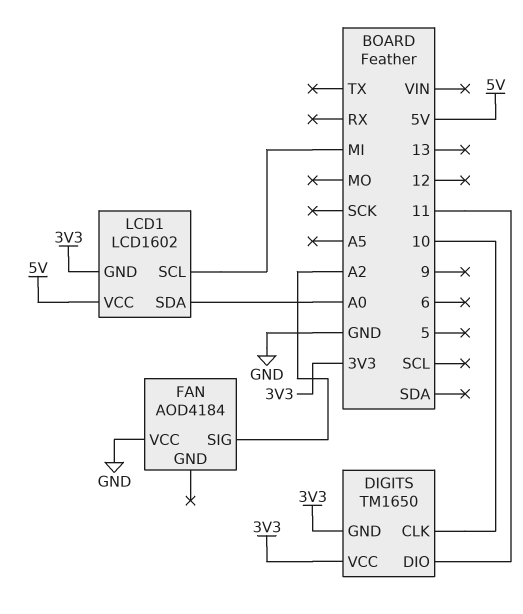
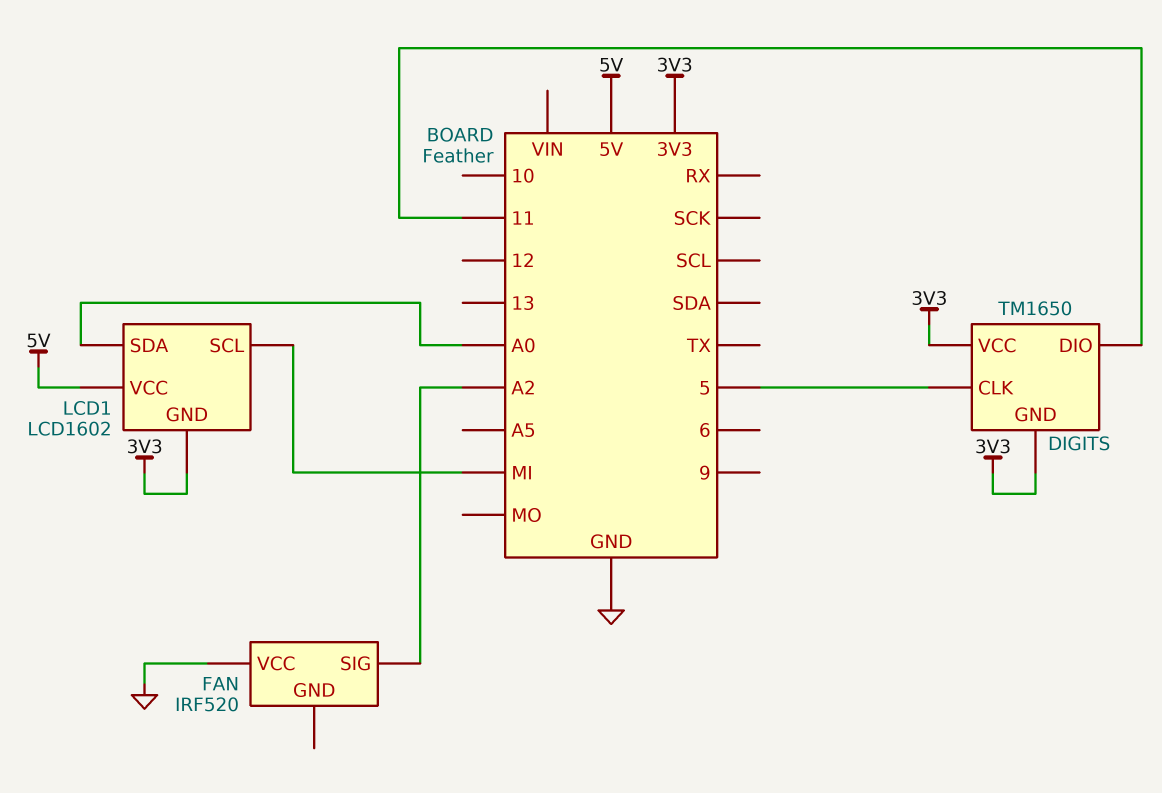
DIGITS pin CLK: 10 -> 5
FAN: AOD4184 -> IRF520

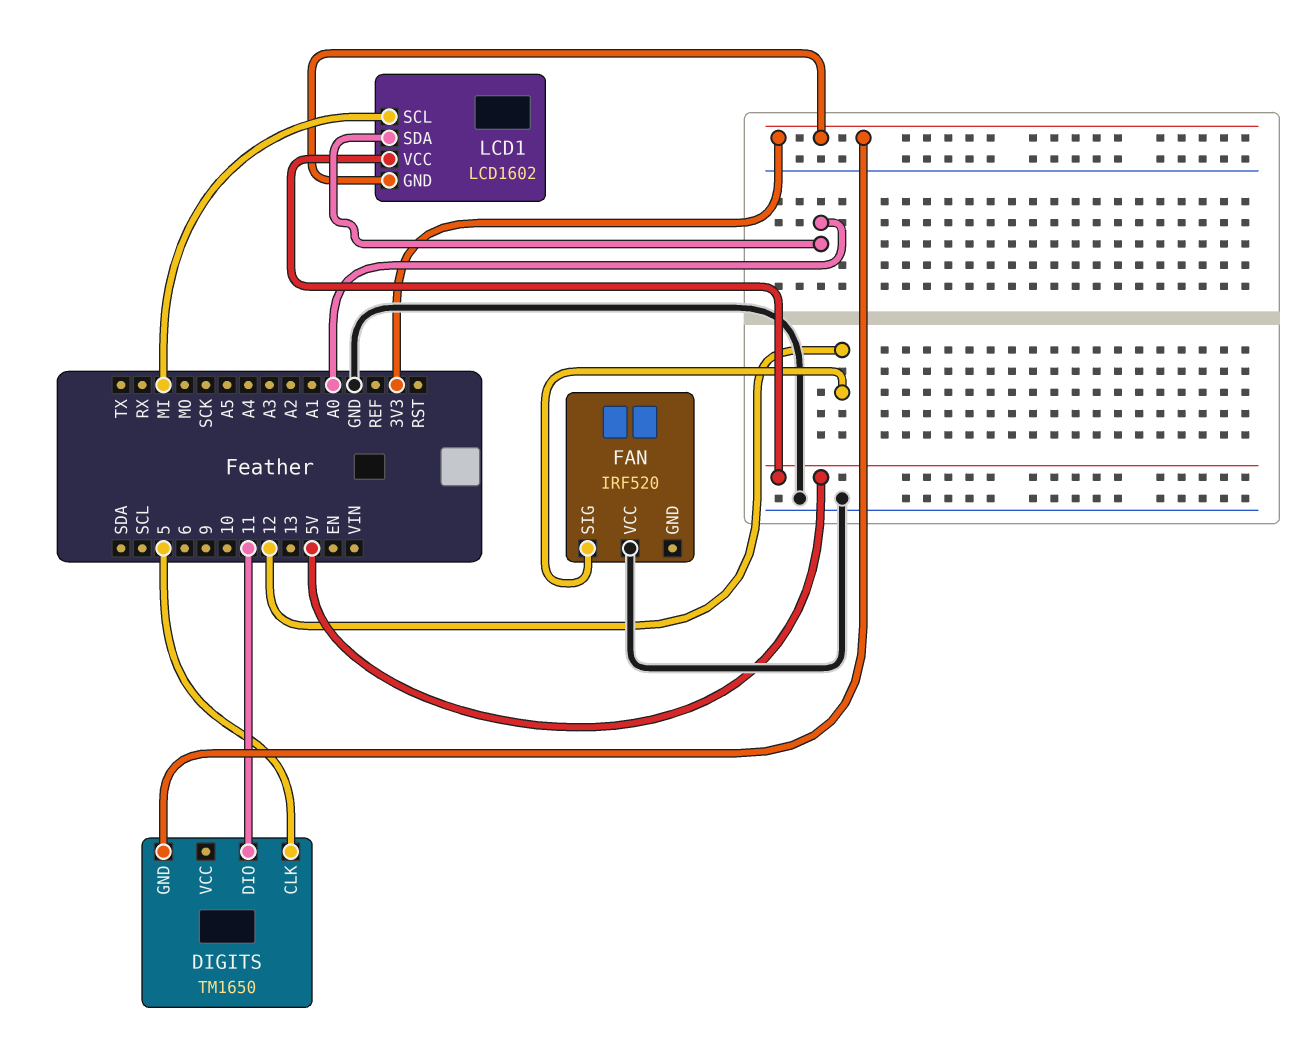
DIGITS pin VCC: 3V3 -> none
FAN pin SIG: A2 -> 12

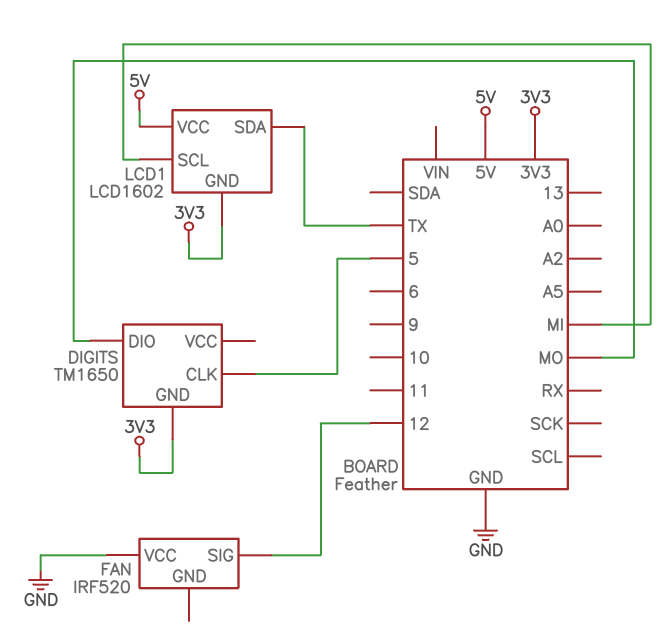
DIGITS pin DIO: 11 -> MO
LCD1 pin SDA: A0 -> TX

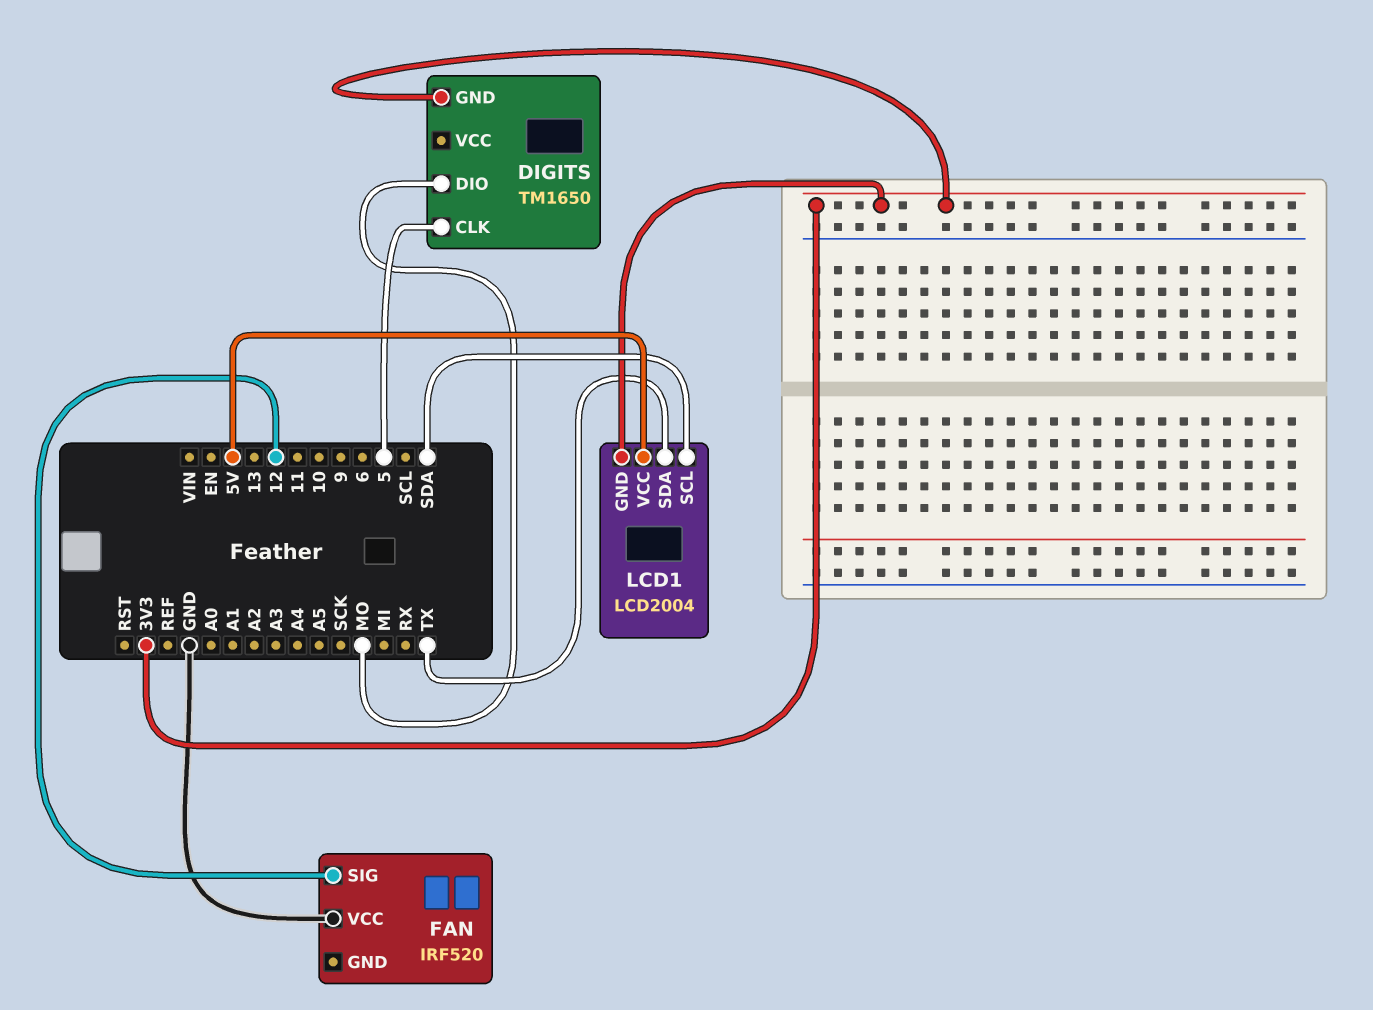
LCD1: LCD1602 -> LCD2004
LCD1 pin SCL: MI -> SDA

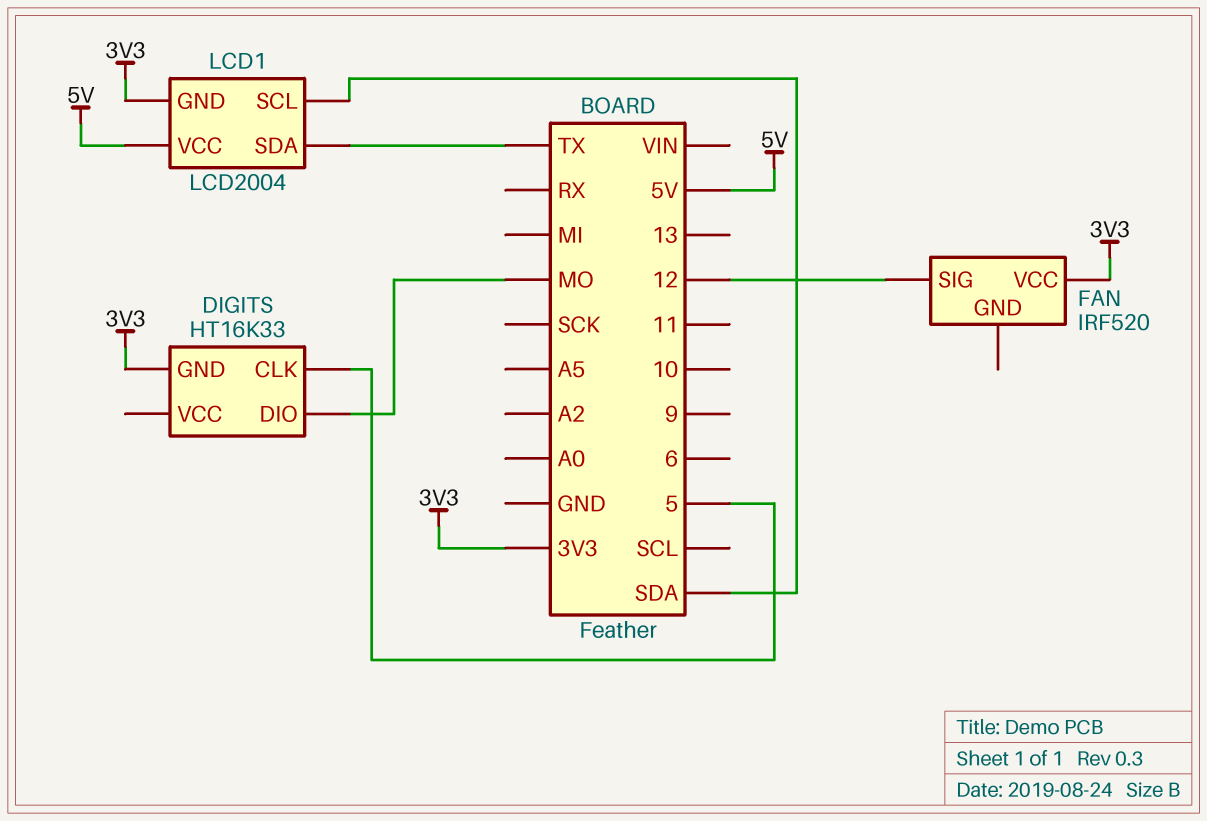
DIGITS: TM1650 -> HT16K33
FAN pin VCC: GND -> 3V3

